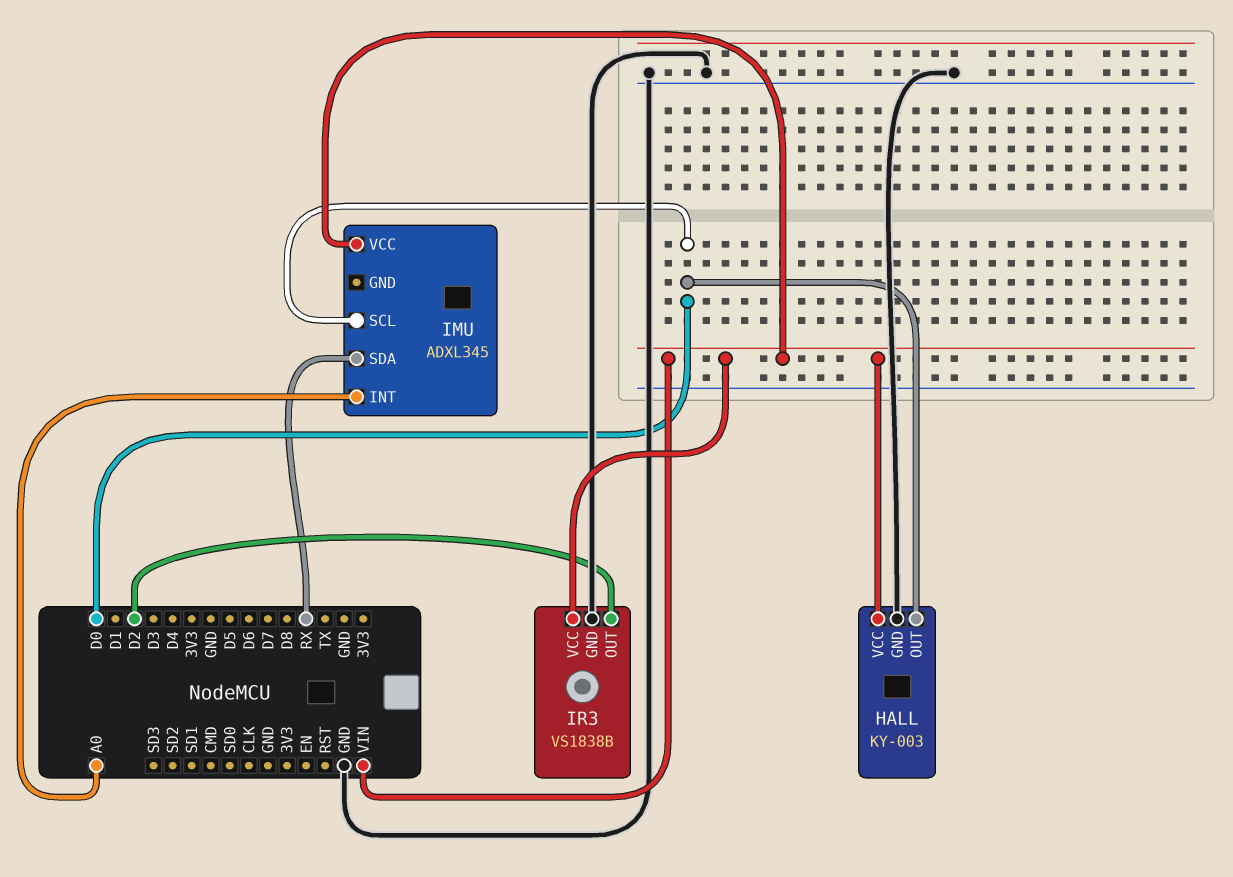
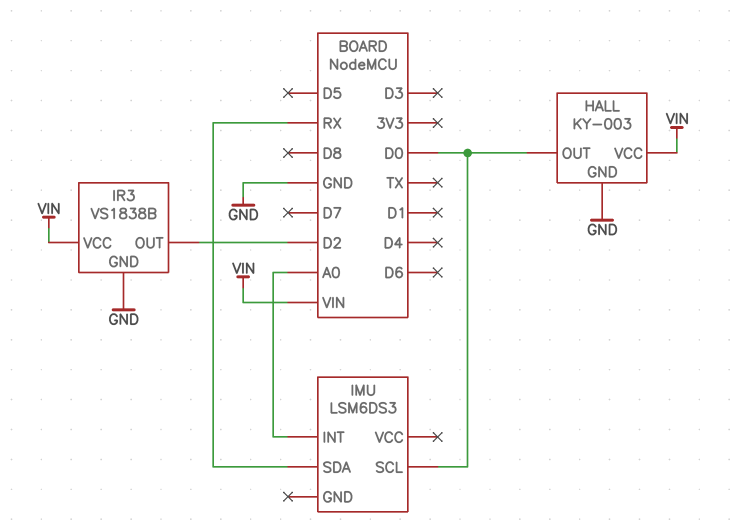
IMU: ADXL345 -> LSM6DS3
IMU pin VCC: VIN -> none

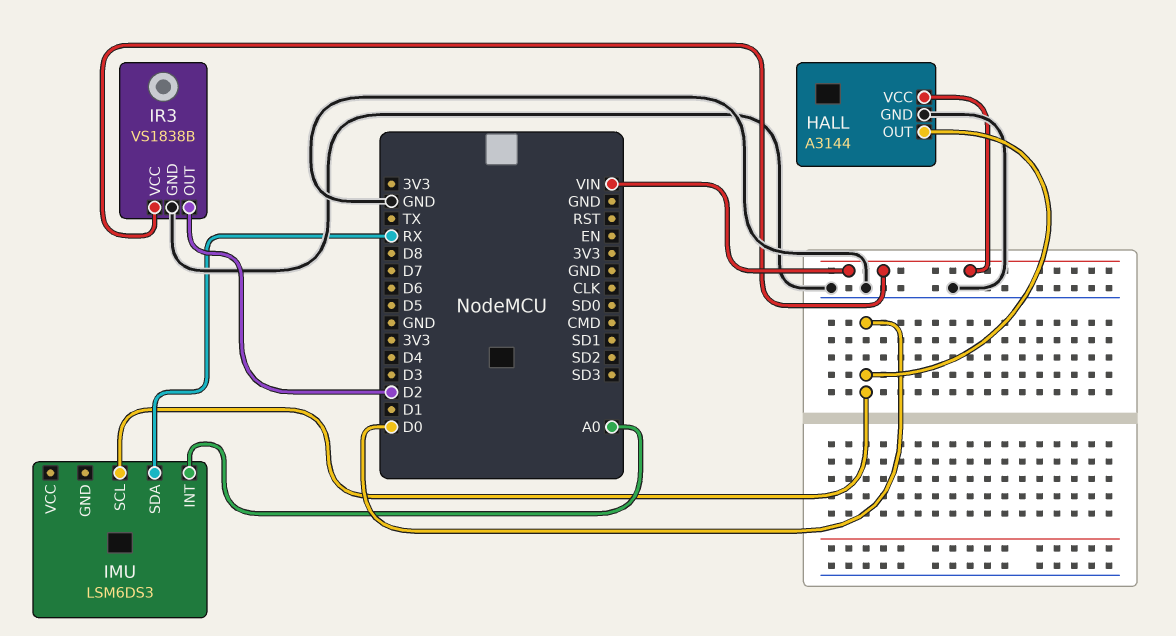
HALL: KY-003 -> A3144

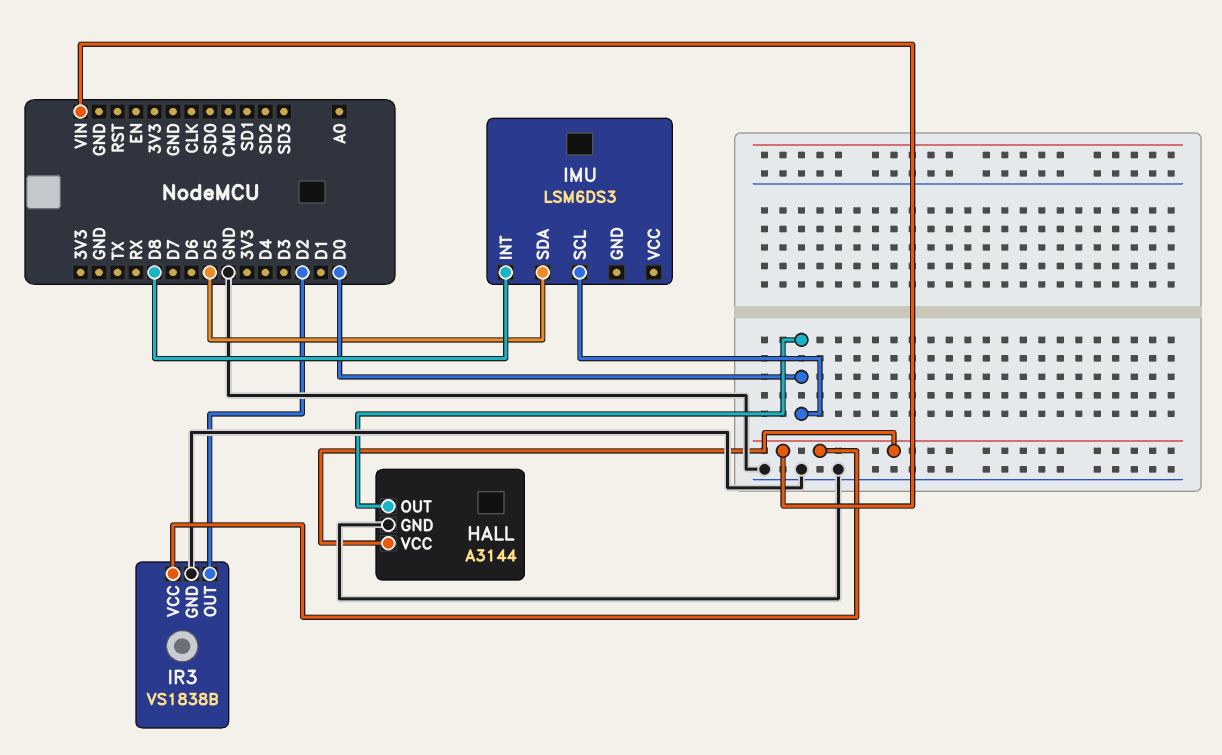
IMU pin INT: A0 -> D8
IMU pin SDA: RX -> D5

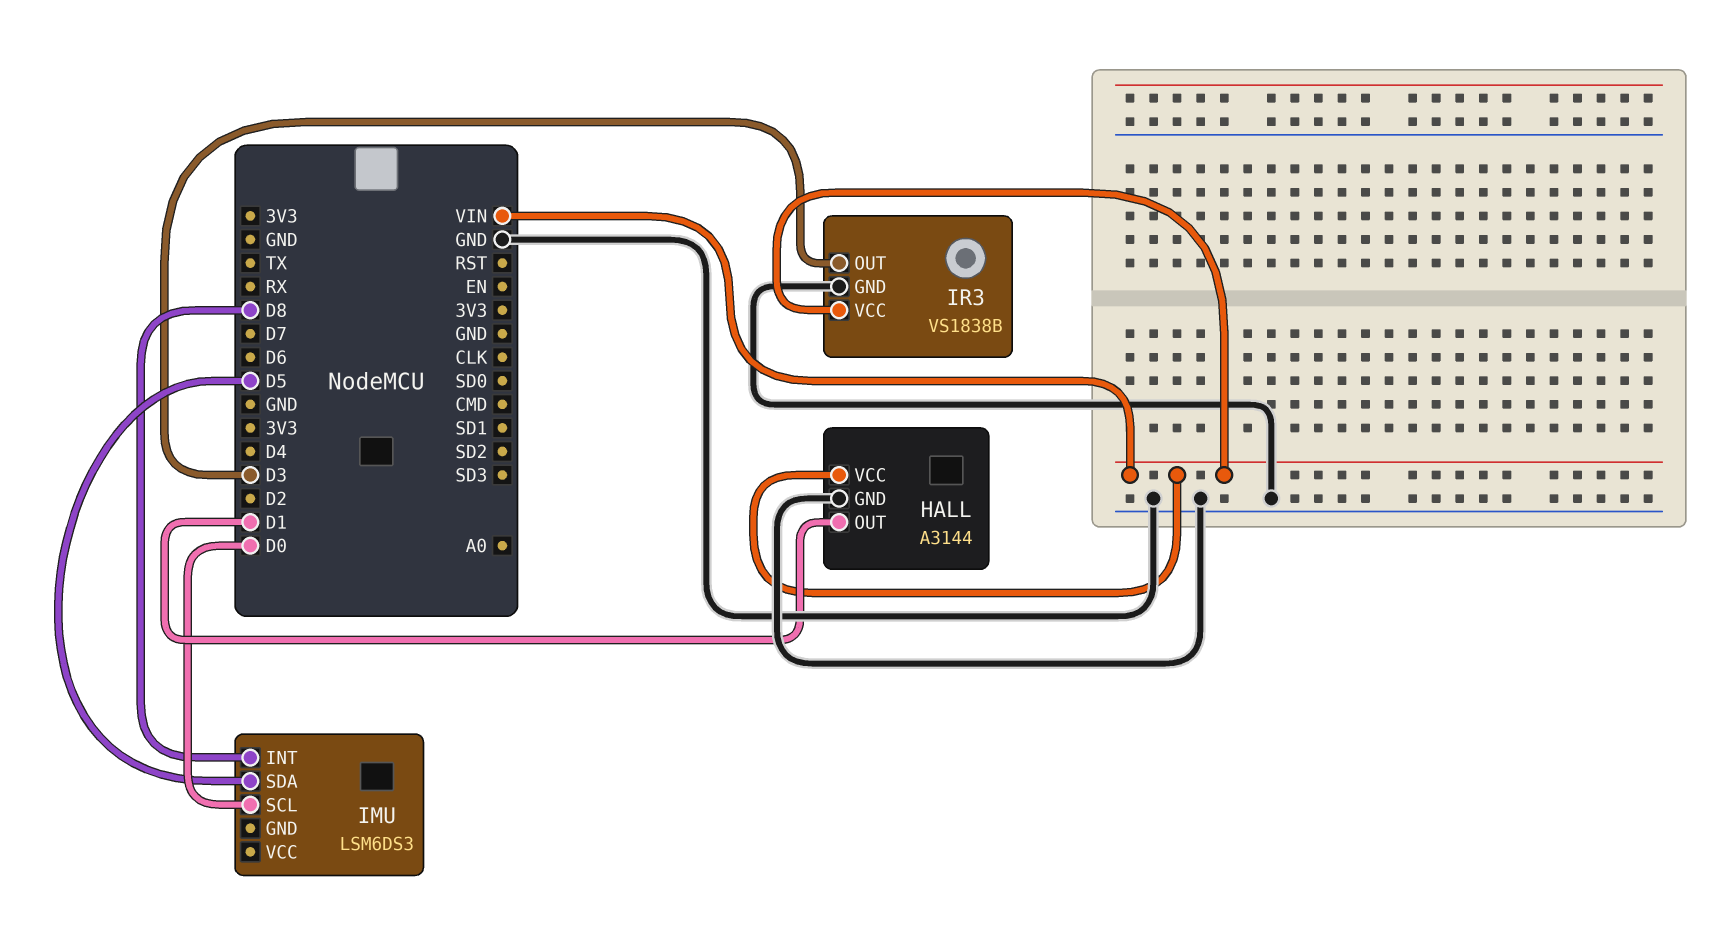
HALL pin OUT: D0 -> D1
IR3 pin OUT: D2 -> D3

